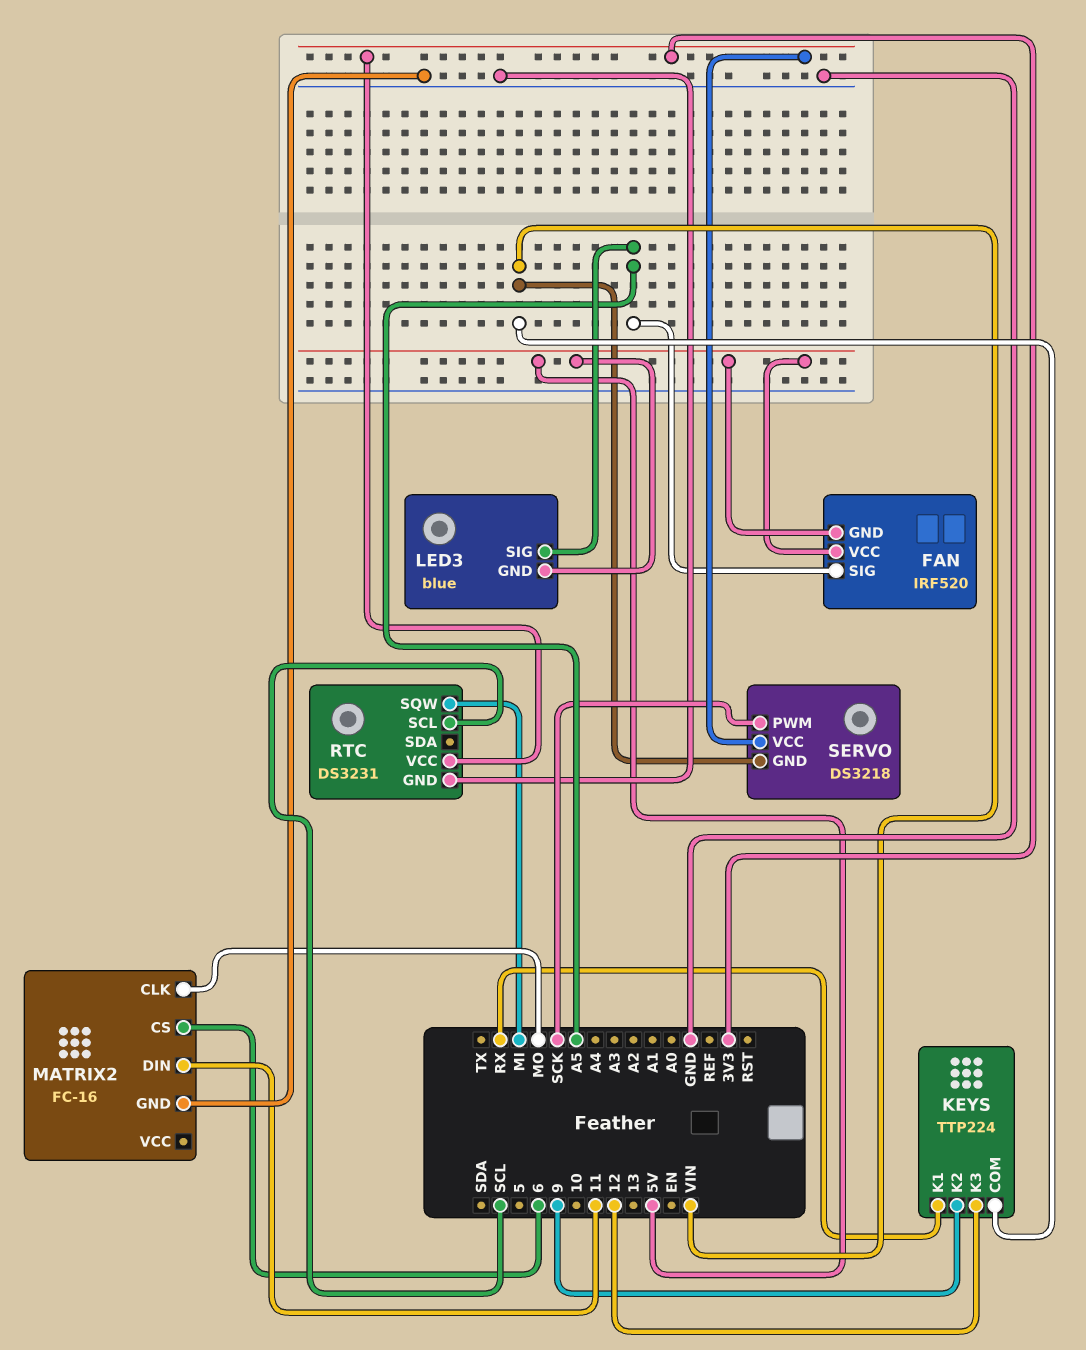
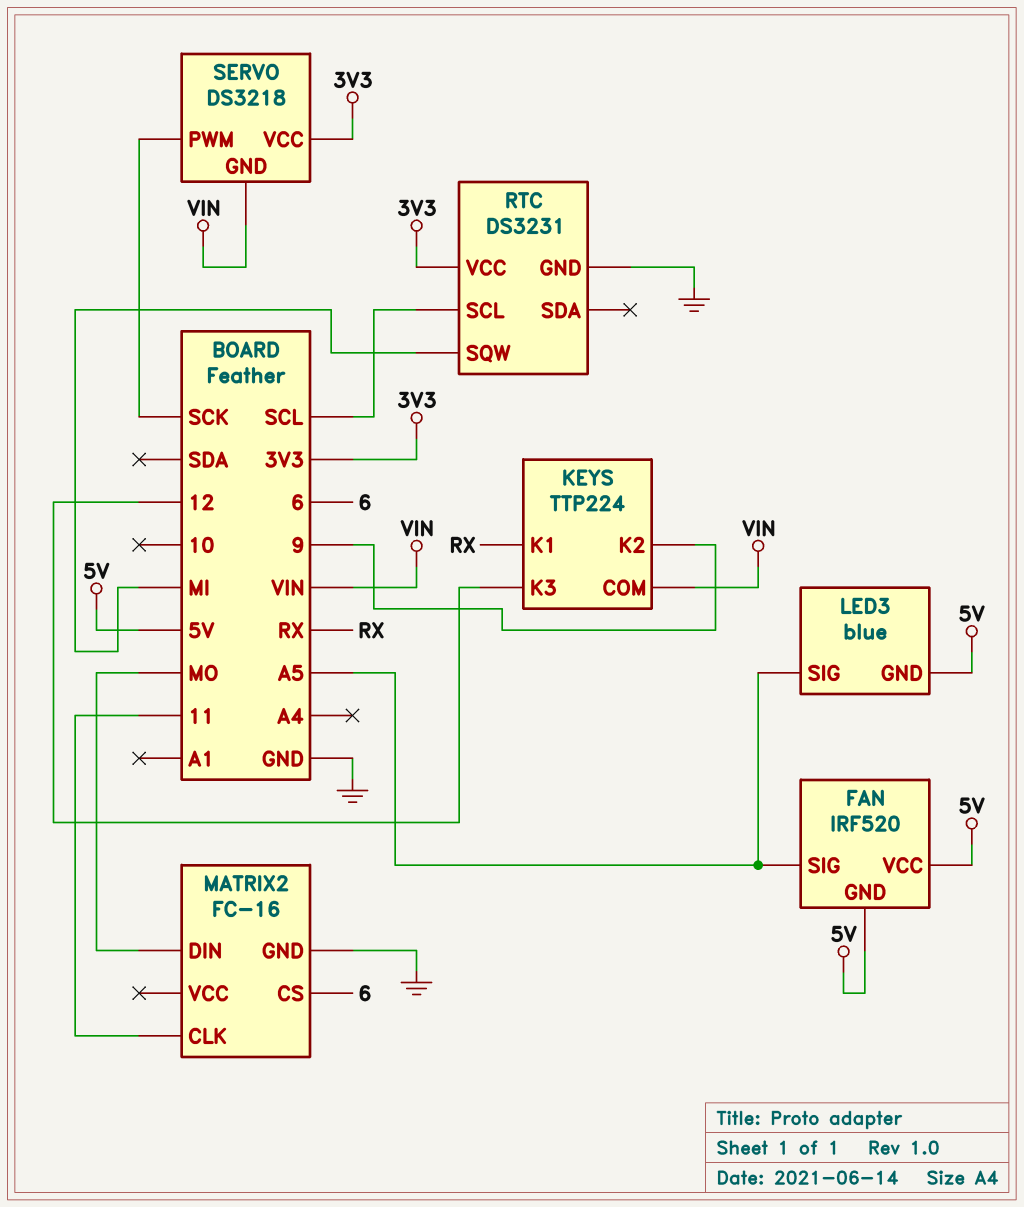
MATRIX2 pin CLK: MO -> 11
MATRIX2 pin DIN: 11 -> MO

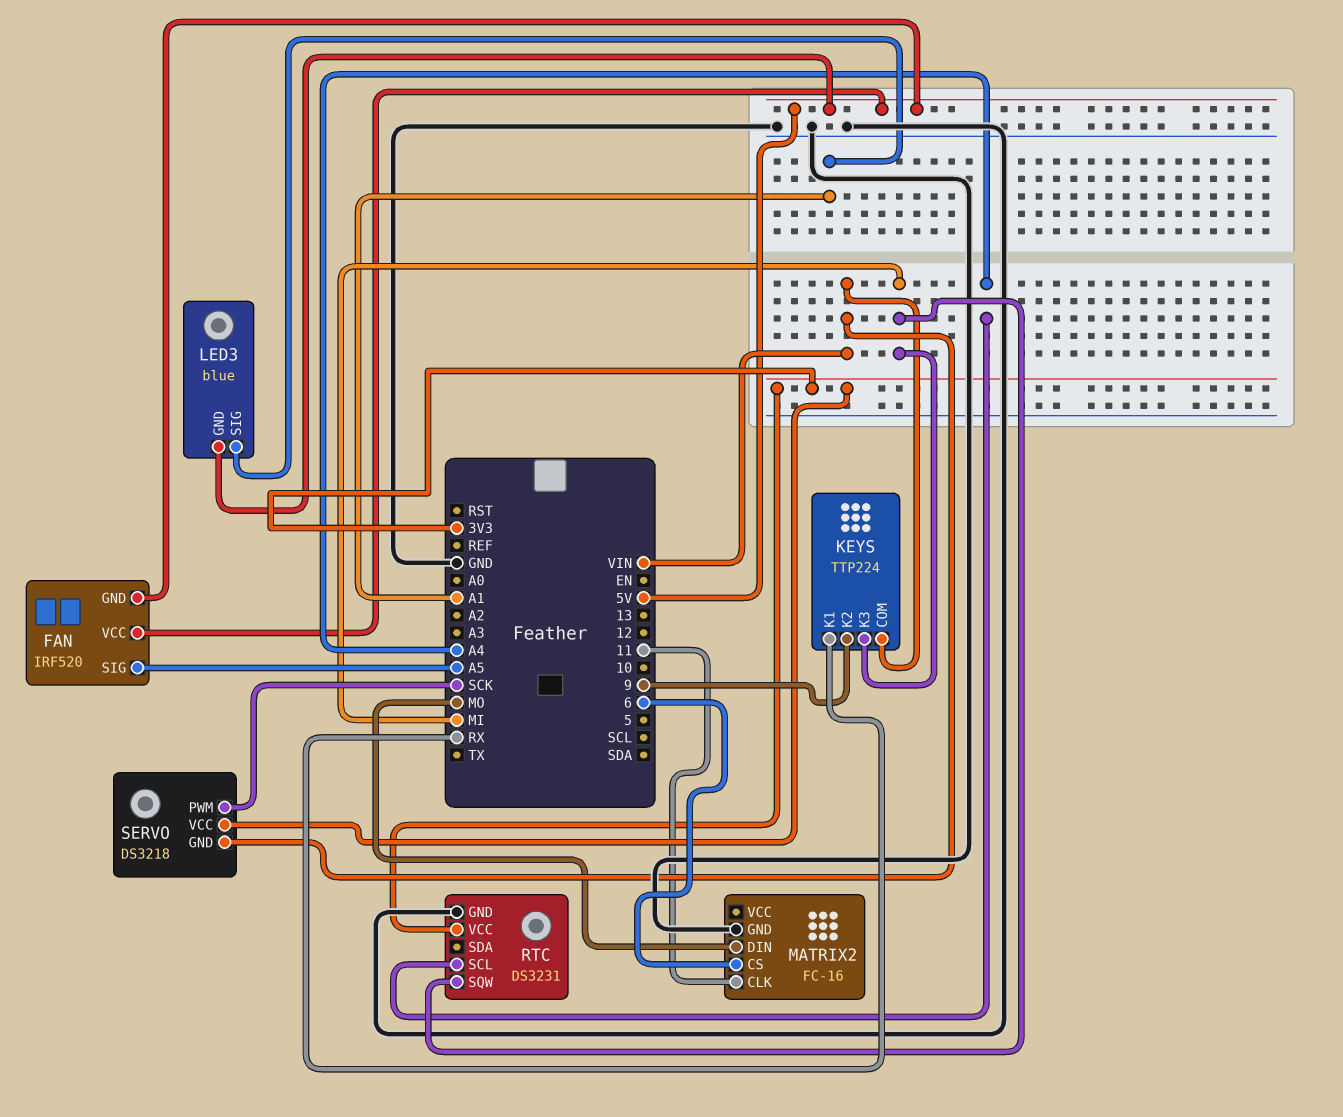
KEYS pin K3: 12 -> MI
LED3 pin SIG: A5 -> A1
RTC pin SCL: SCL -> A4

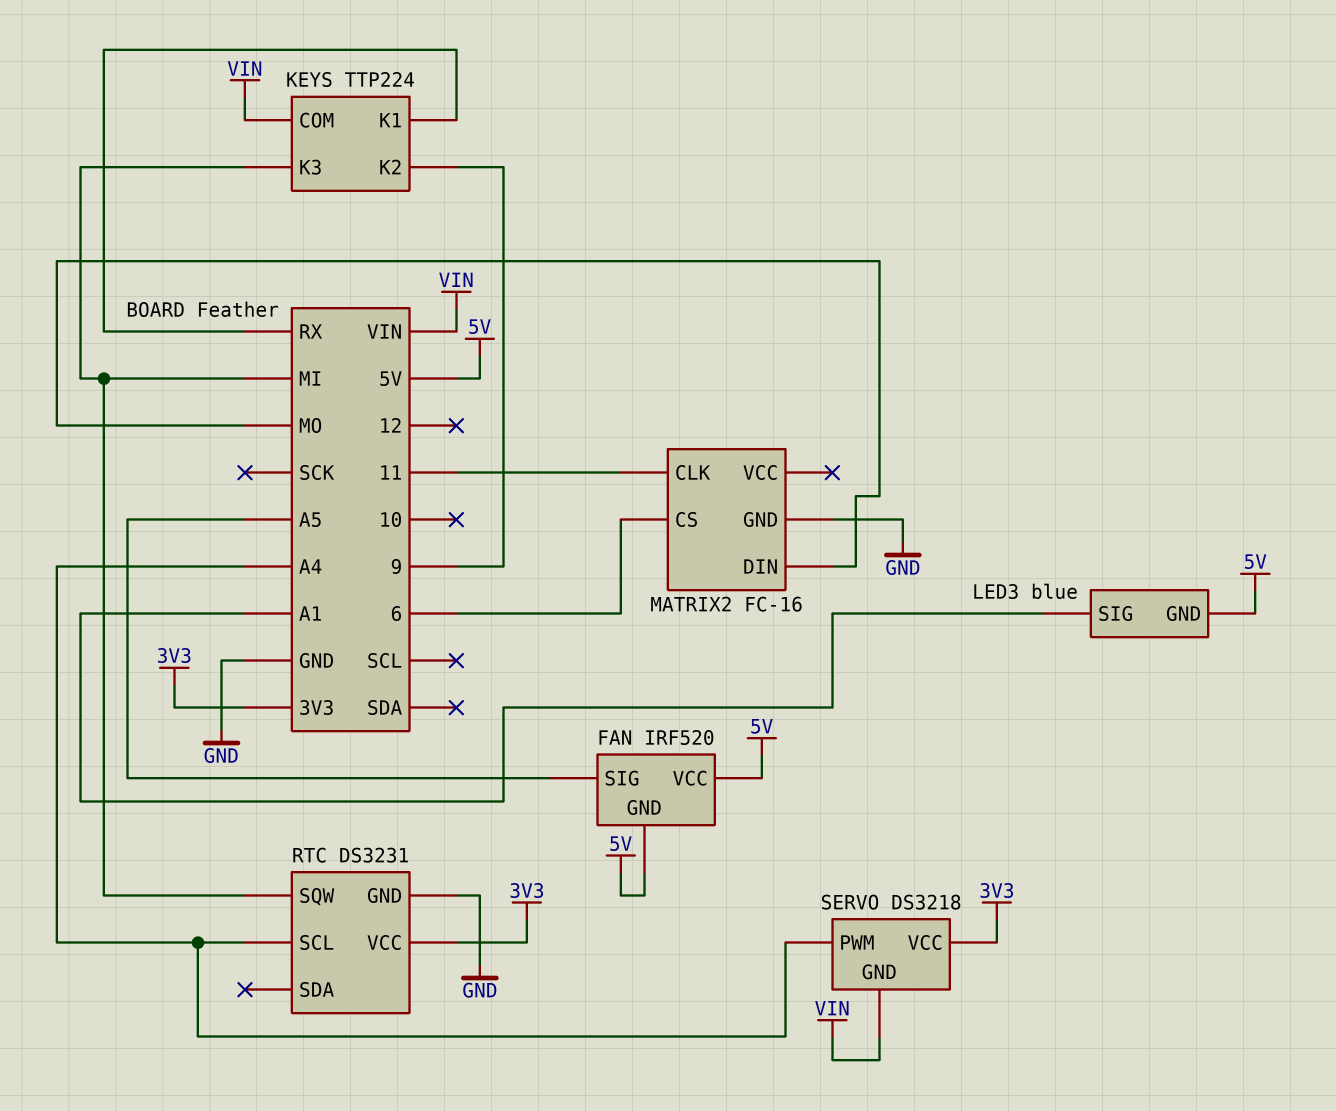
SERVO pin PWM: SCK -> A4

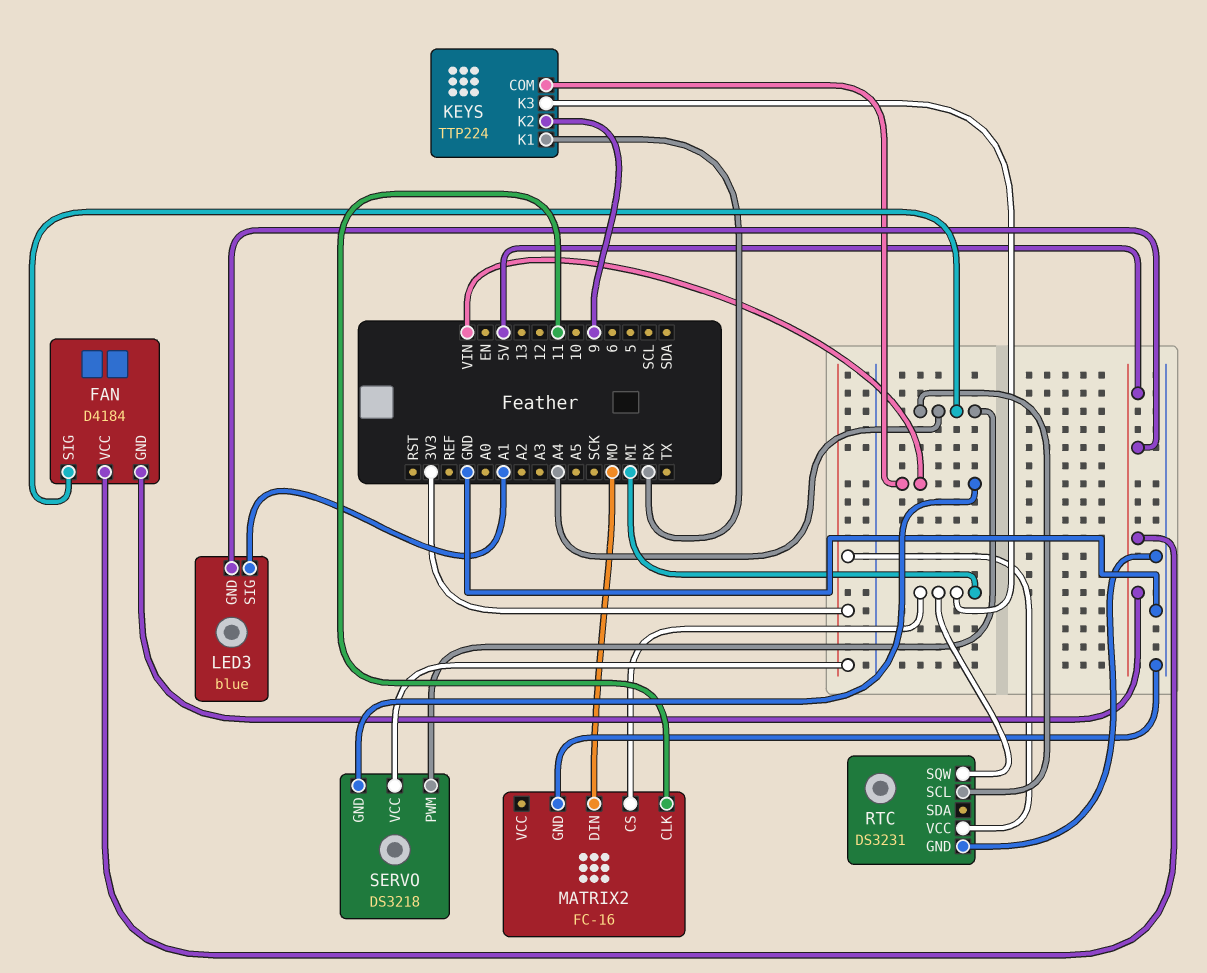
FAN: IRF520 -> D4184
FAN pin SIG: A5 -> A4
MATRIX2 pin CS: 6 -> MI

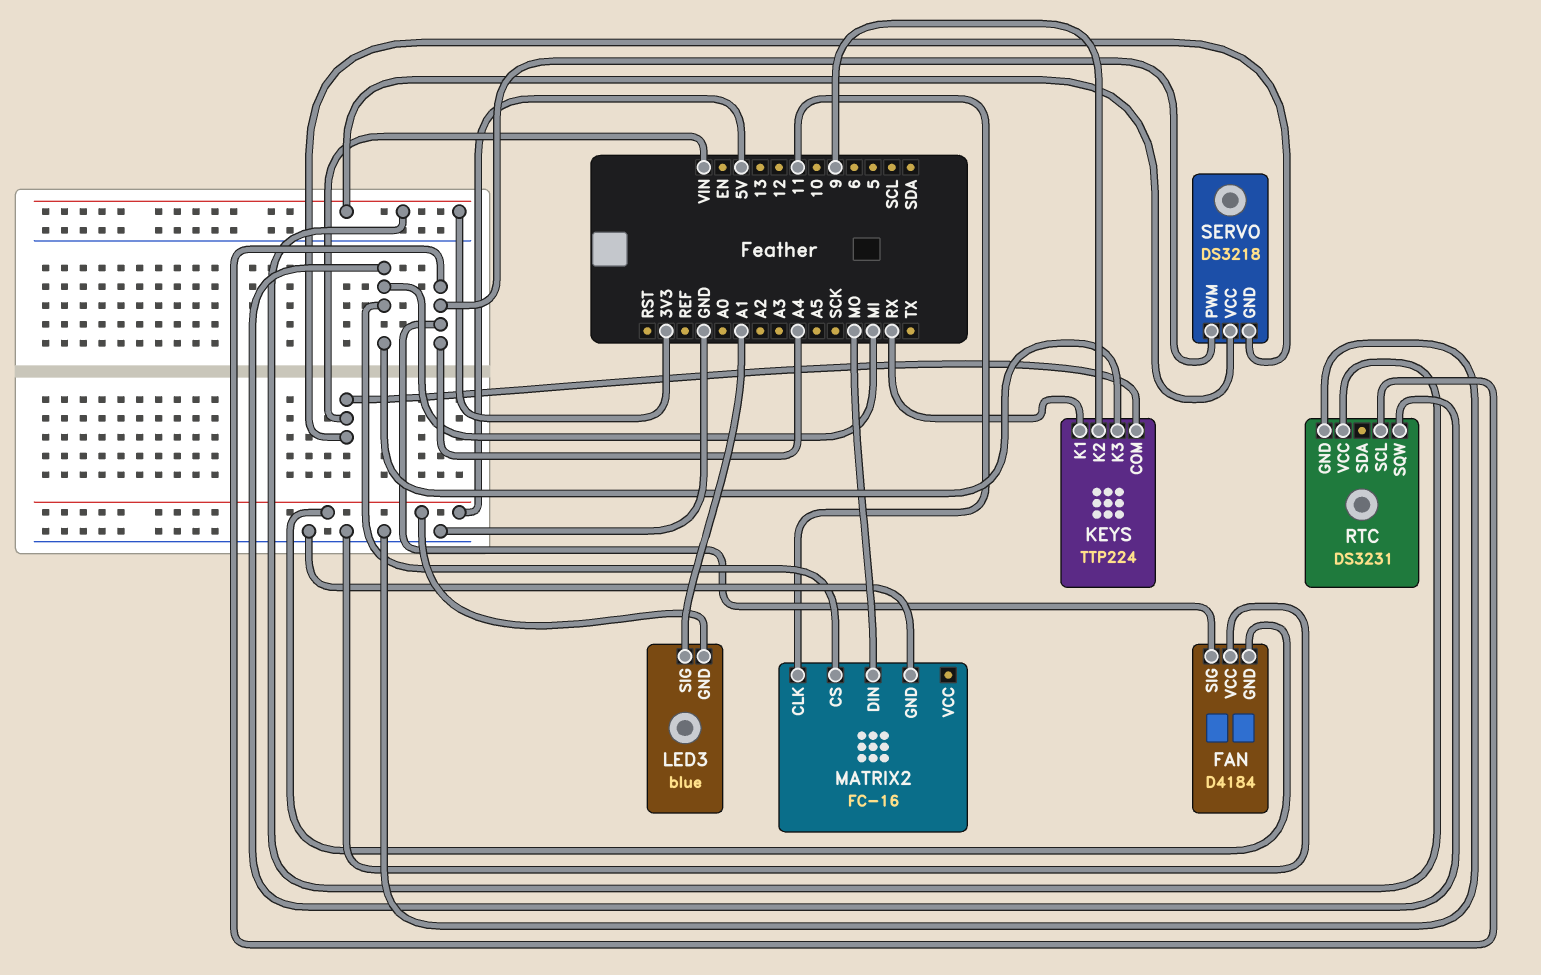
FAN pin VCC: 5V -> GND

